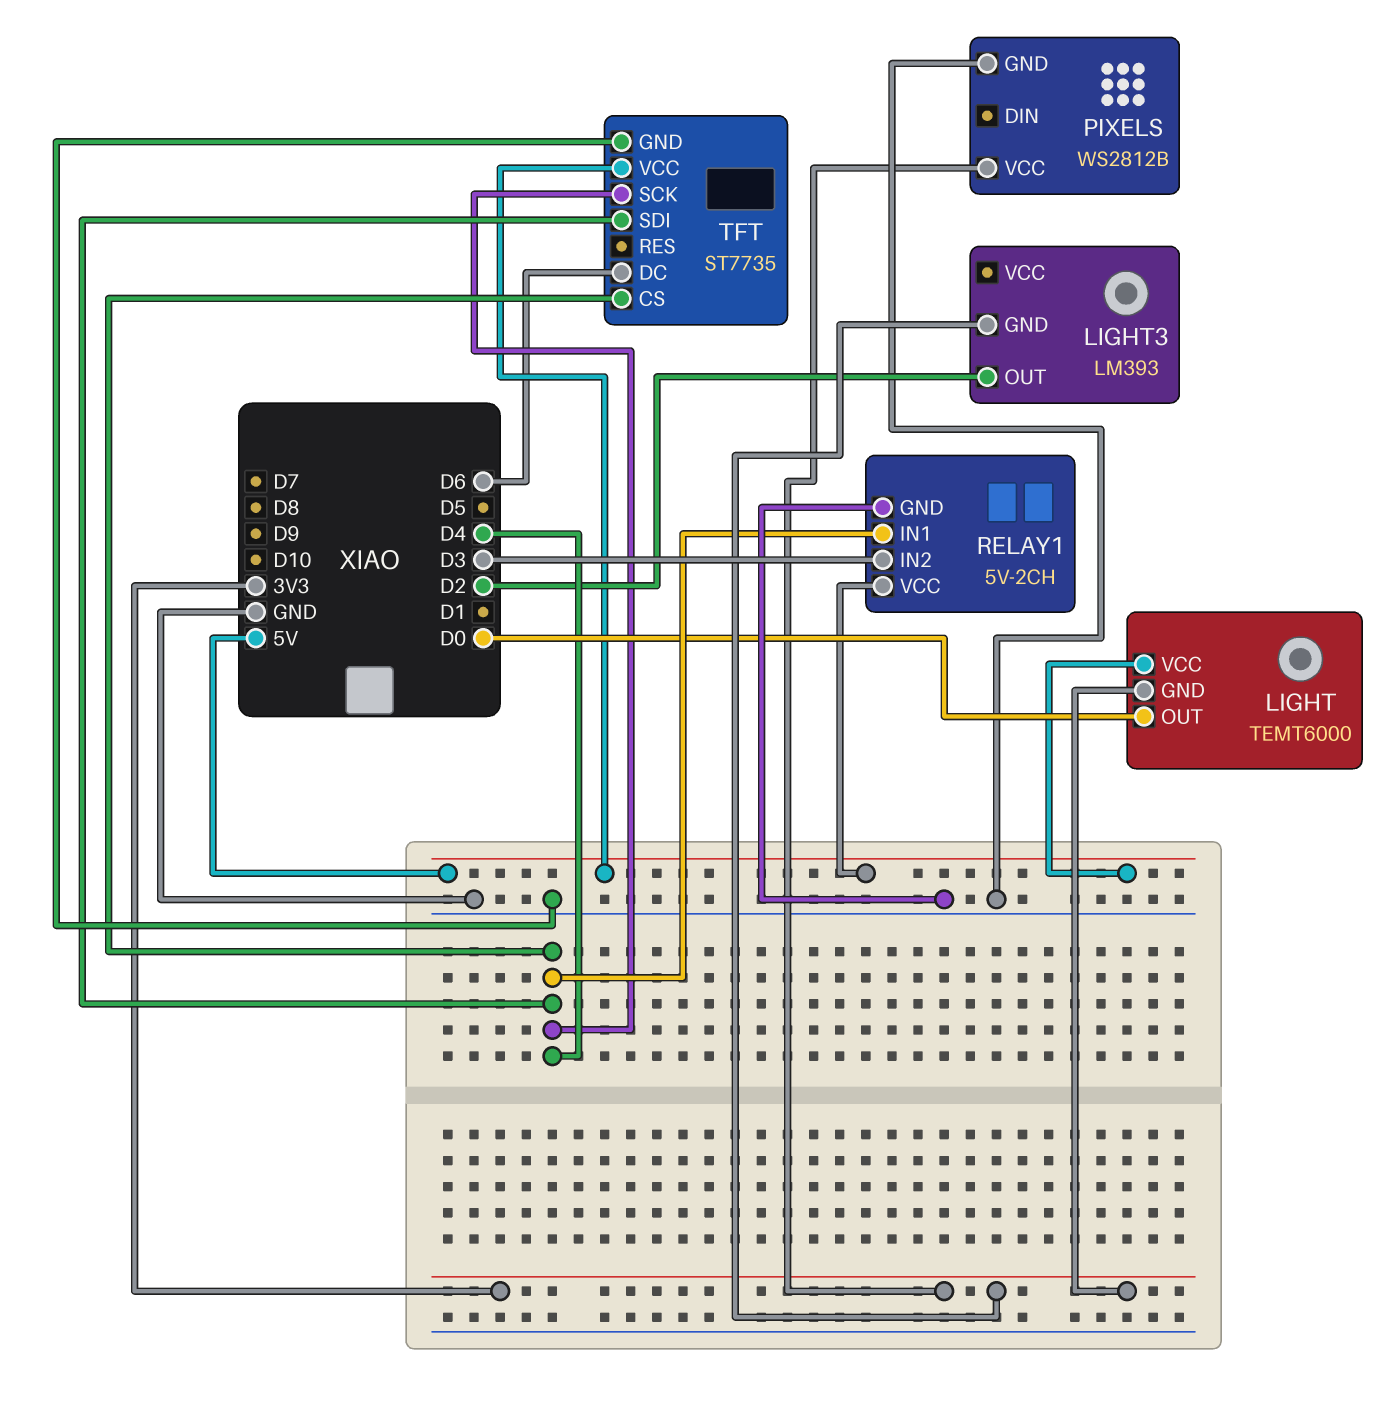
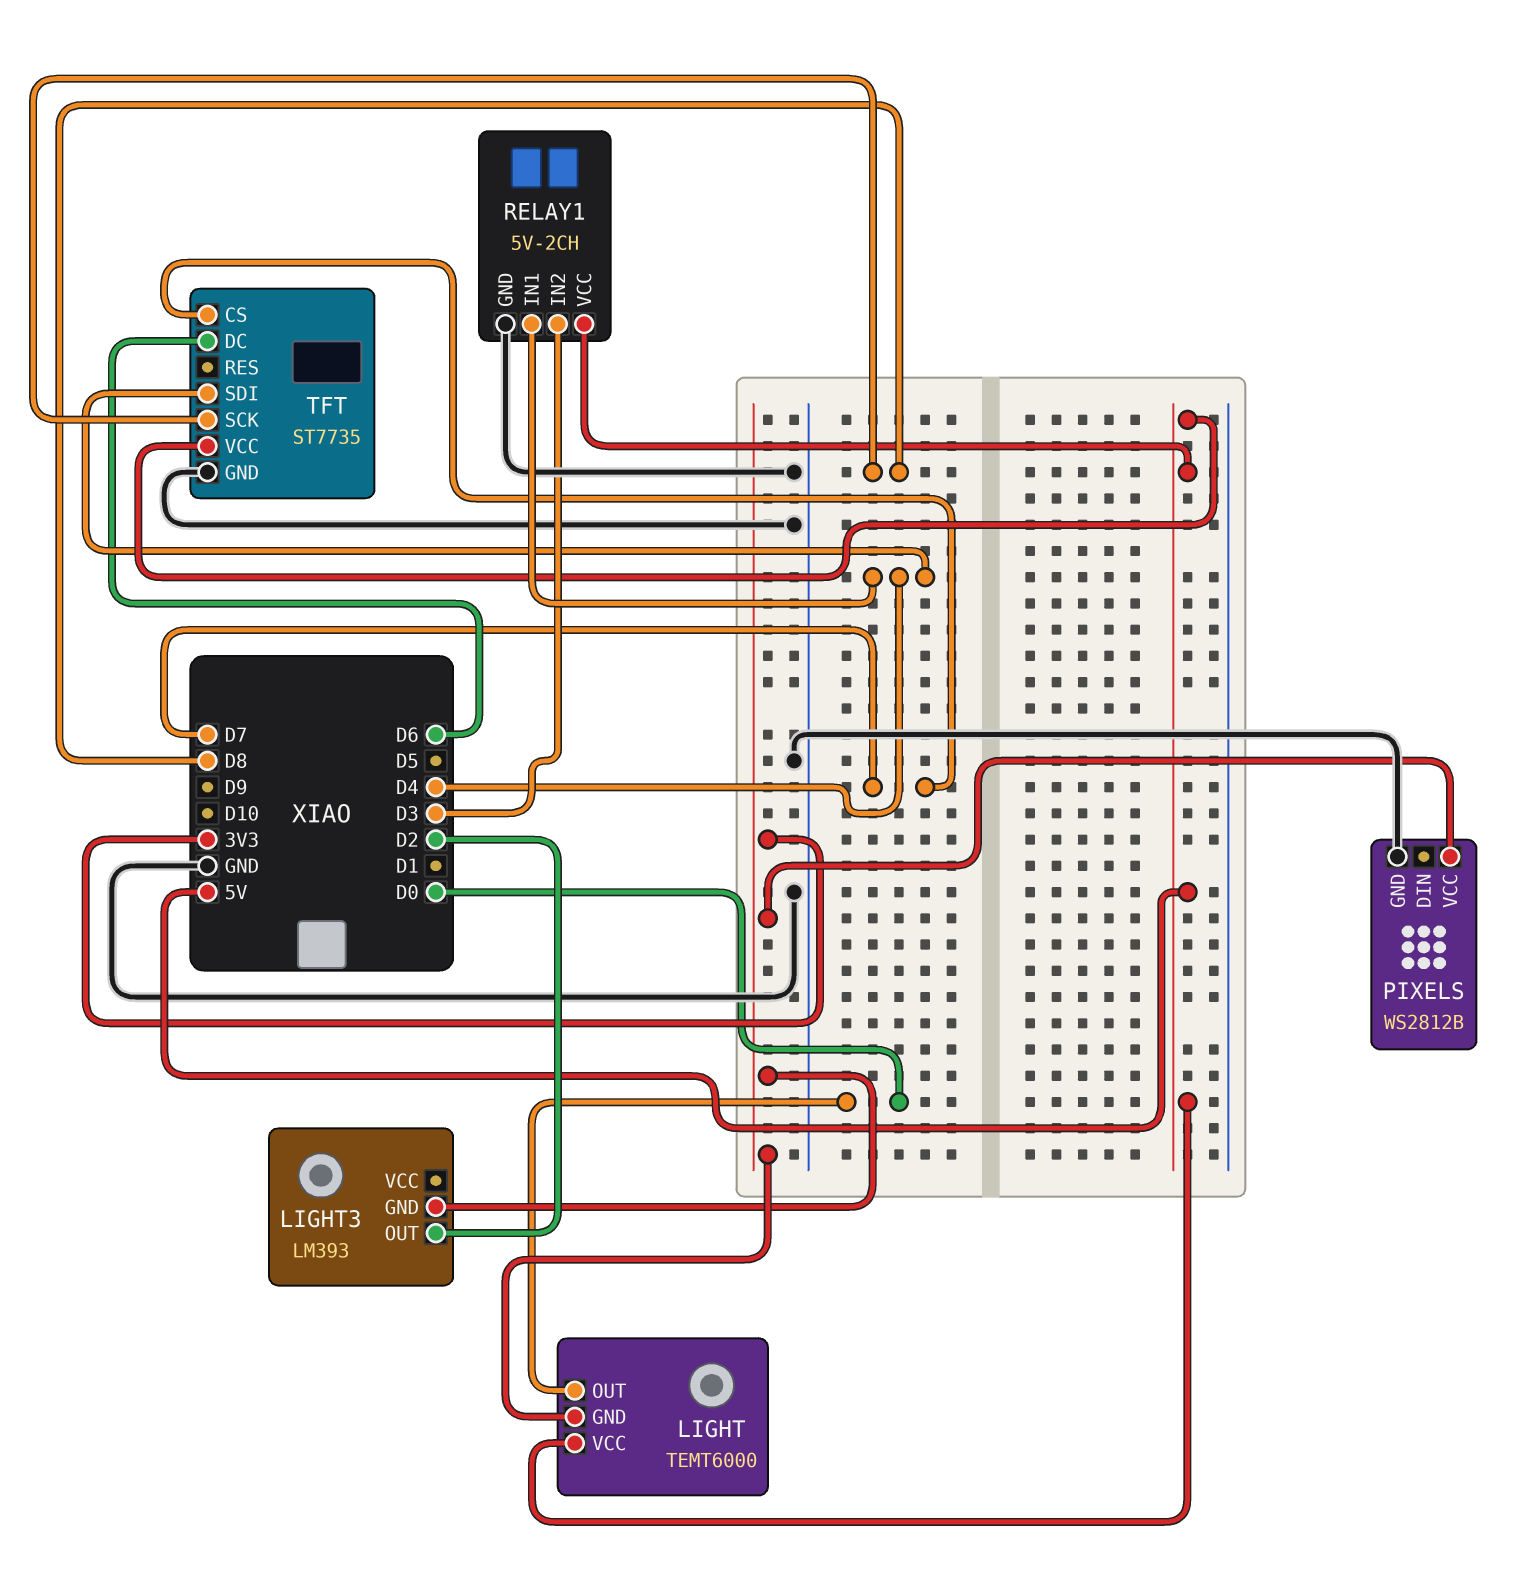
TFT pin CS: D4 -> D7
TFT pin SCK: D4 -> D8

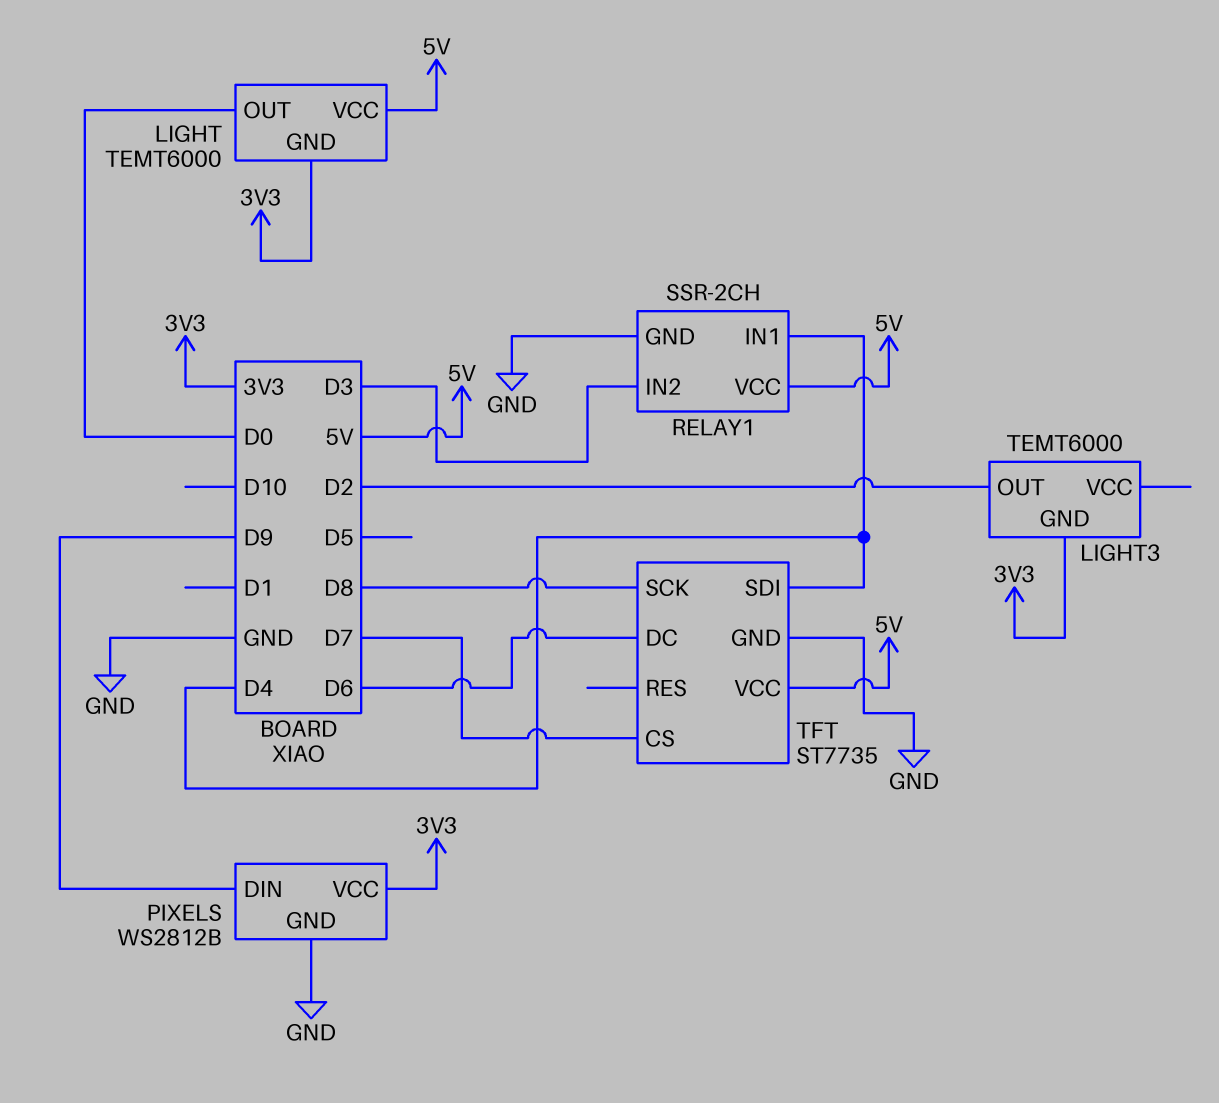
LIGHT3: LM393 -> TEMT6000
PIXELS pin DIN: none -> D9
RELAY1: 5V-2CH -> SSR-2CH

